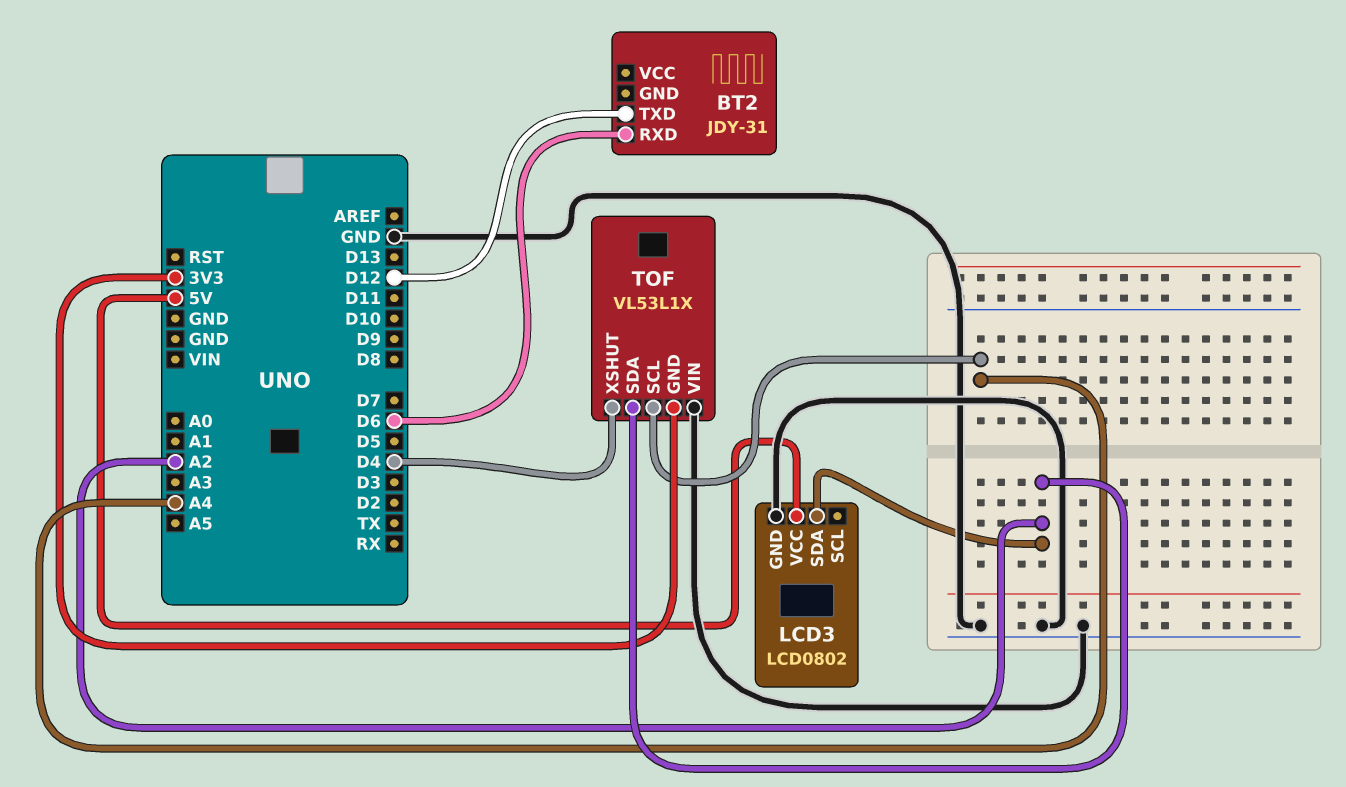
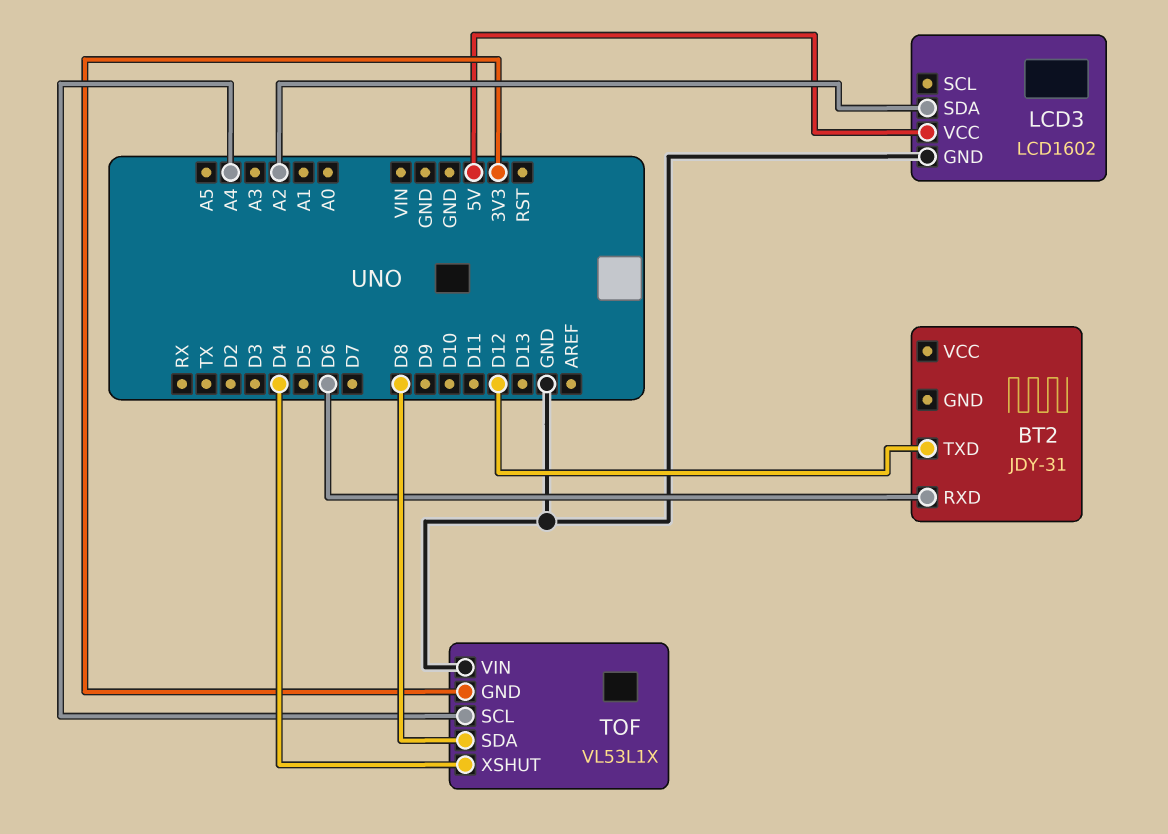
LCD3: LCD0802 -> LCD1602
TOF pin SDA: A2 -> D8

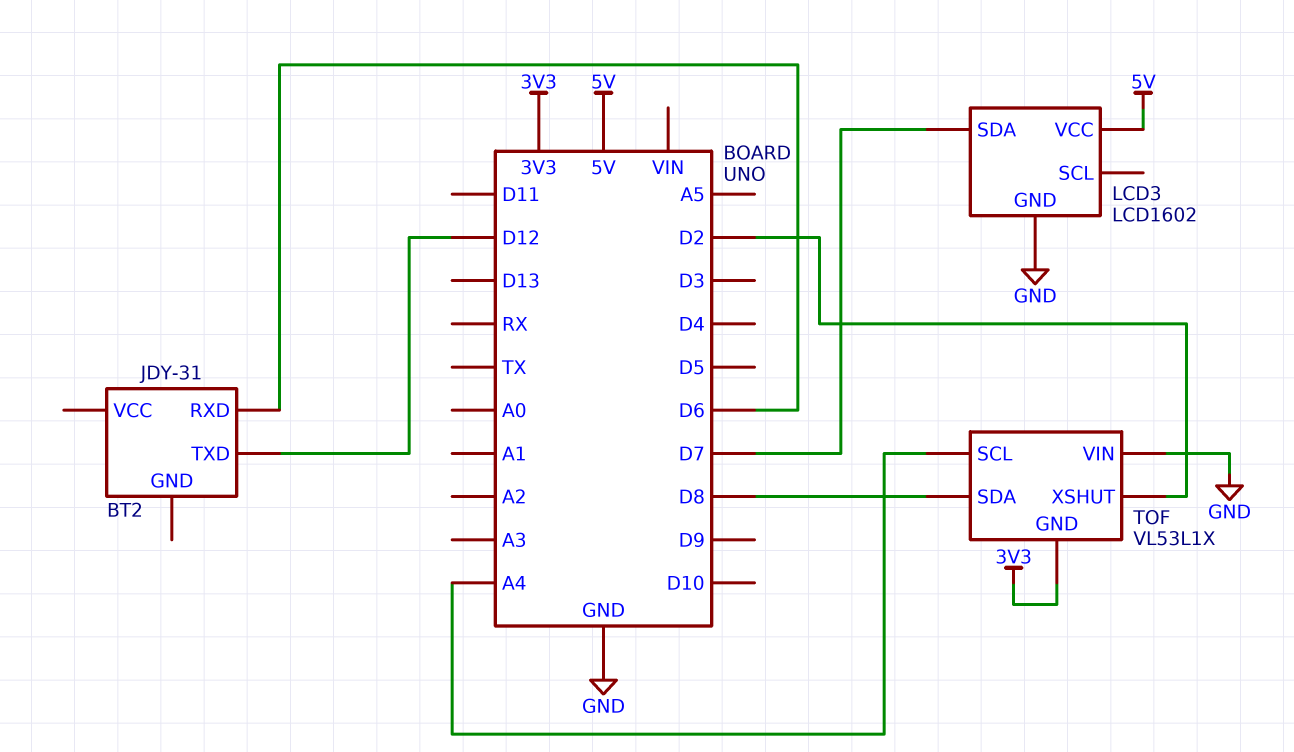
LCD3 pin SDA: A2 -> D7
TOF pin XSHUT: D4 -> D2

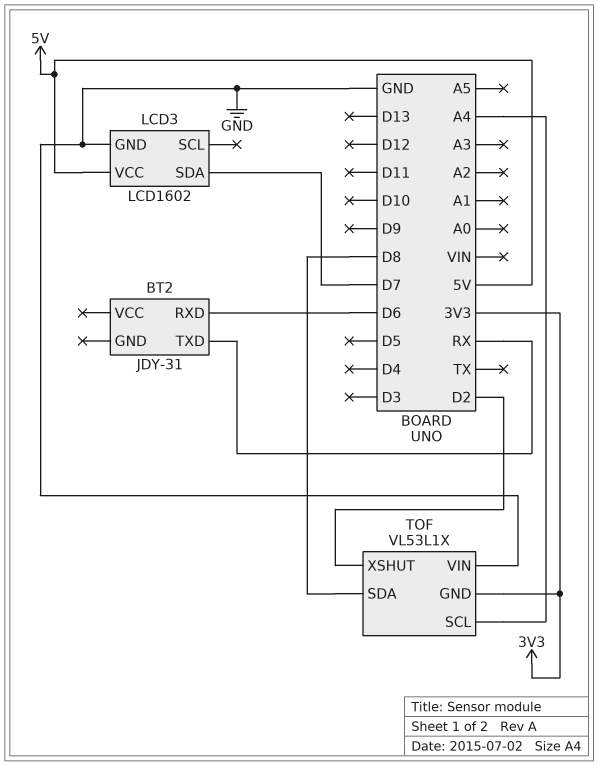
BT2 pin TXD: D12 -> RX

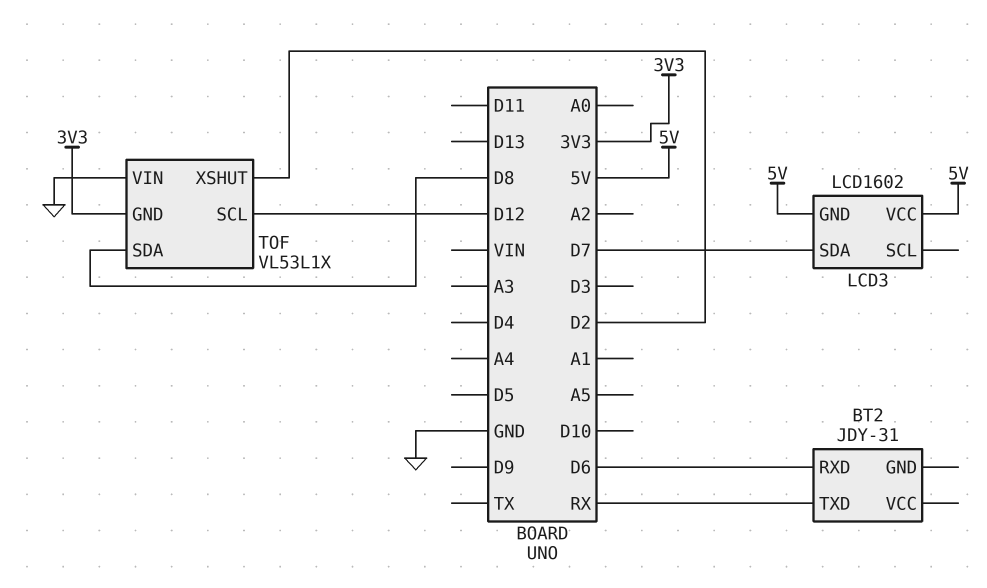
LCD3 pin GND: GND -> 5V
TOF pin SCL: A4 -> D12

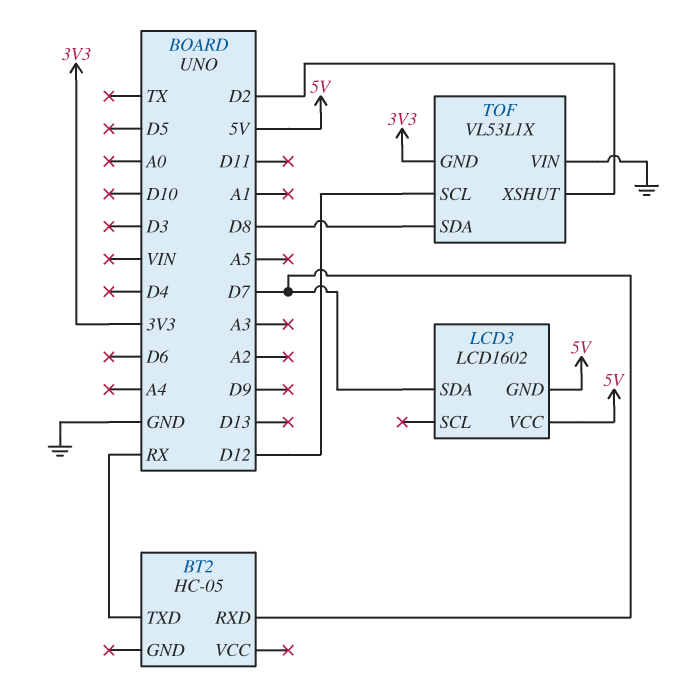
BT2: JDY-31 -> HC-05
BT2 pin RXD: D6 -> D7

